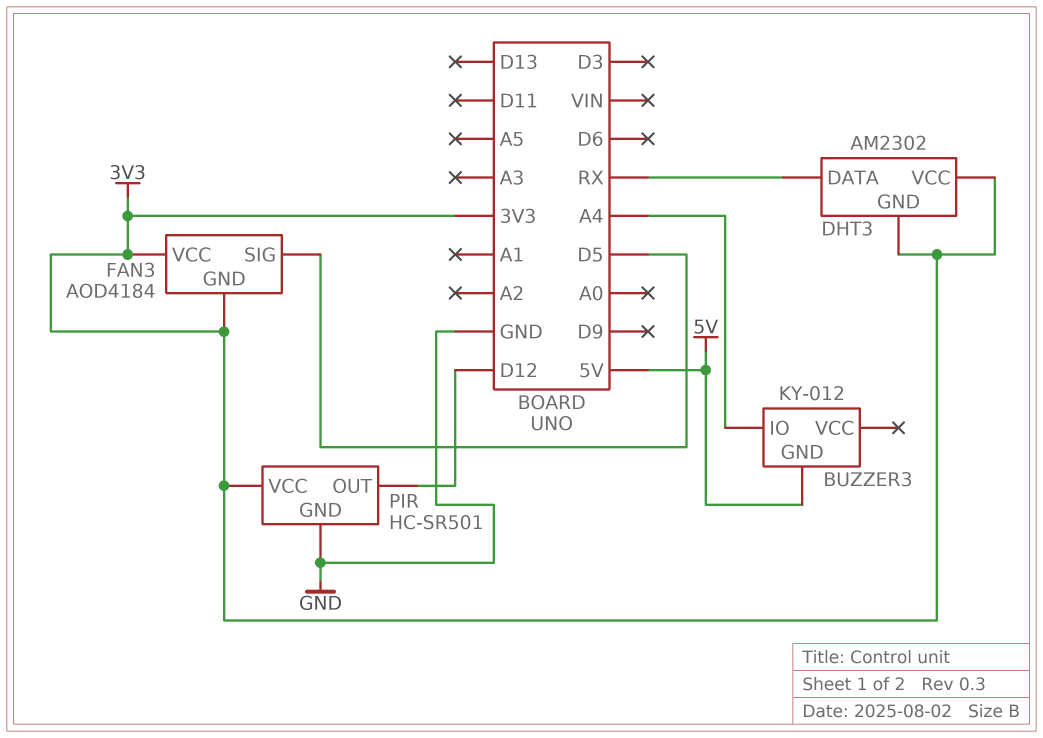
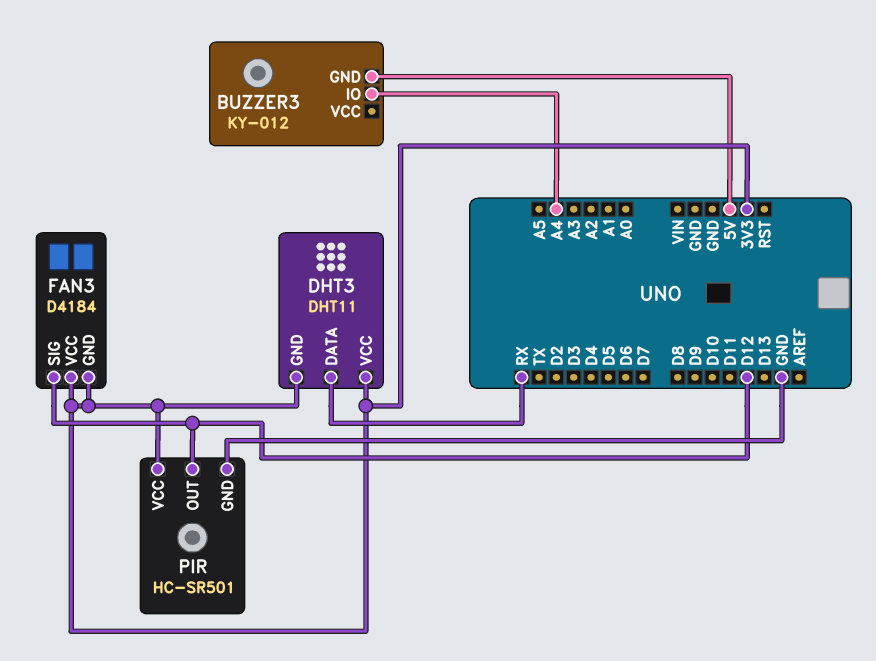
DHT3: AM2302 -> DHT11
FAN3: AOD4184 -> D4184
FAN3 pin SIG: D5 -> D12

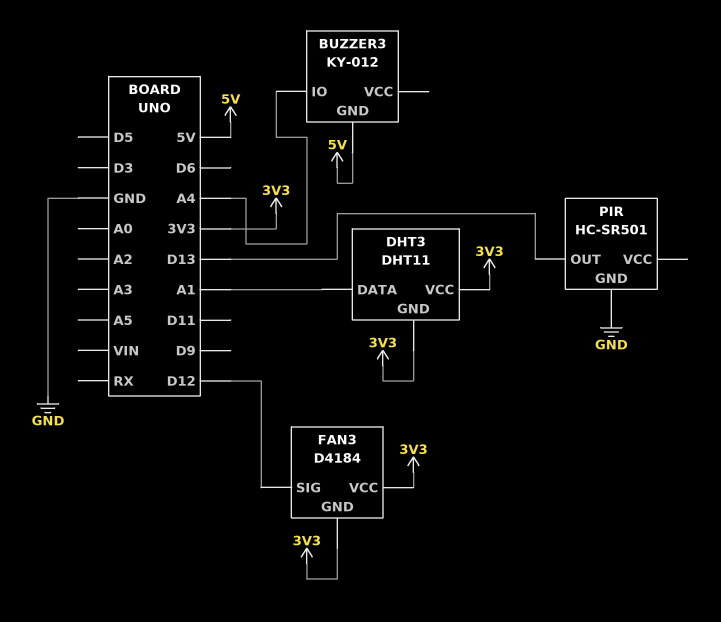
DHT3 pin DATA: RX -> A1
PIR pin OUT: D12 -> D13
PIR pin VCC: 3V3 -> none

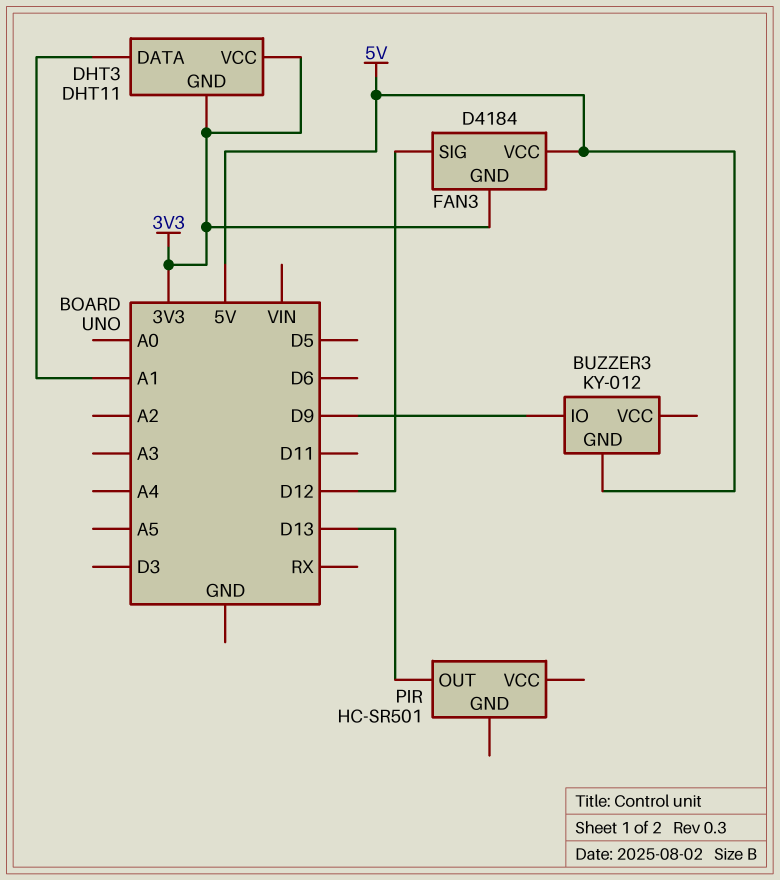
BUZZER3 pin IO: A4 -> D9
FAN3 pin VCC: 3V3 -> 5V
PIR pin GND: GND -> none

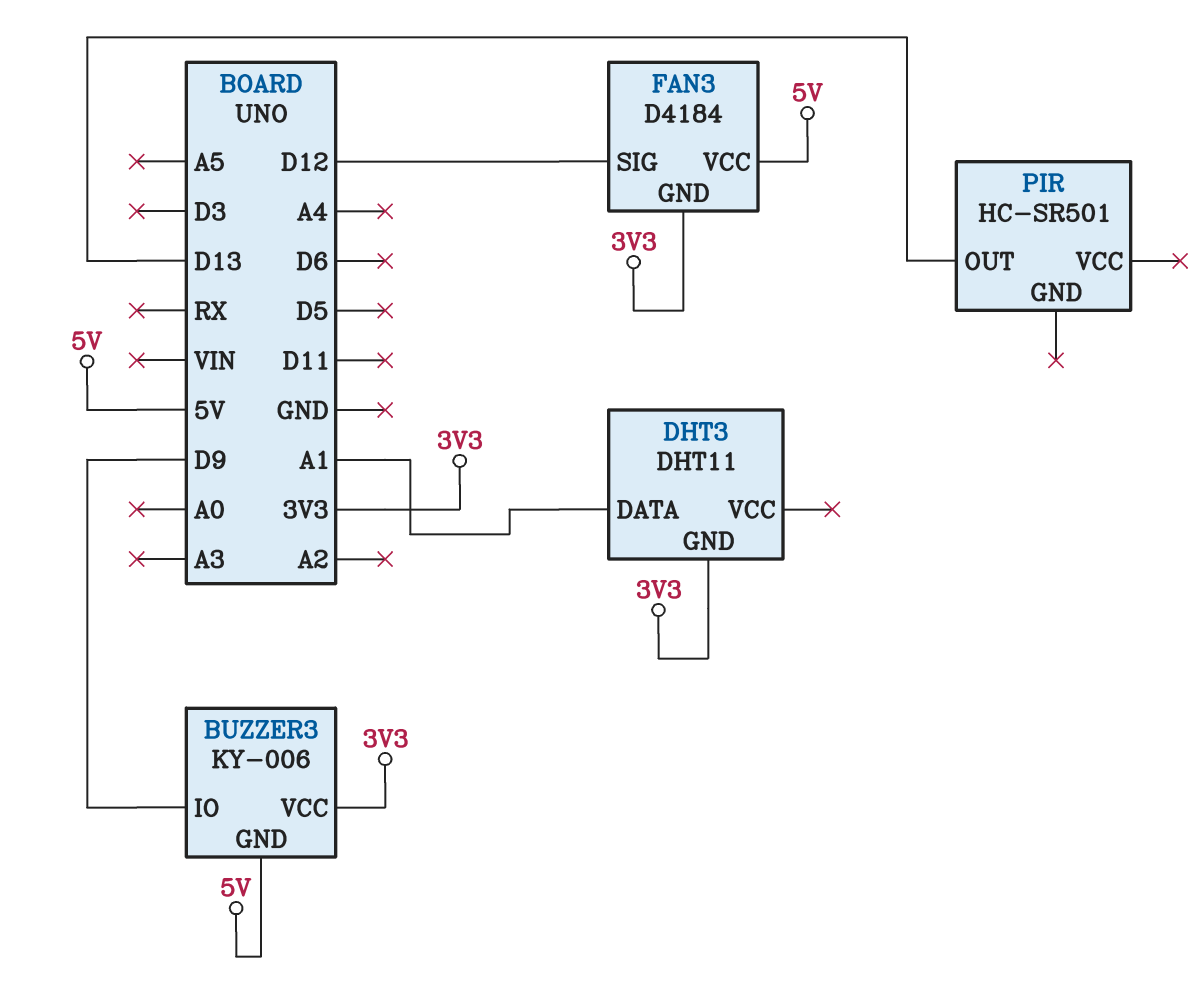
BUZZER3: KY-012 -> KY-006
BUZZER3 pin VCC: none -> 3V3
DHT3 pin VCC: 3V3 -> none

